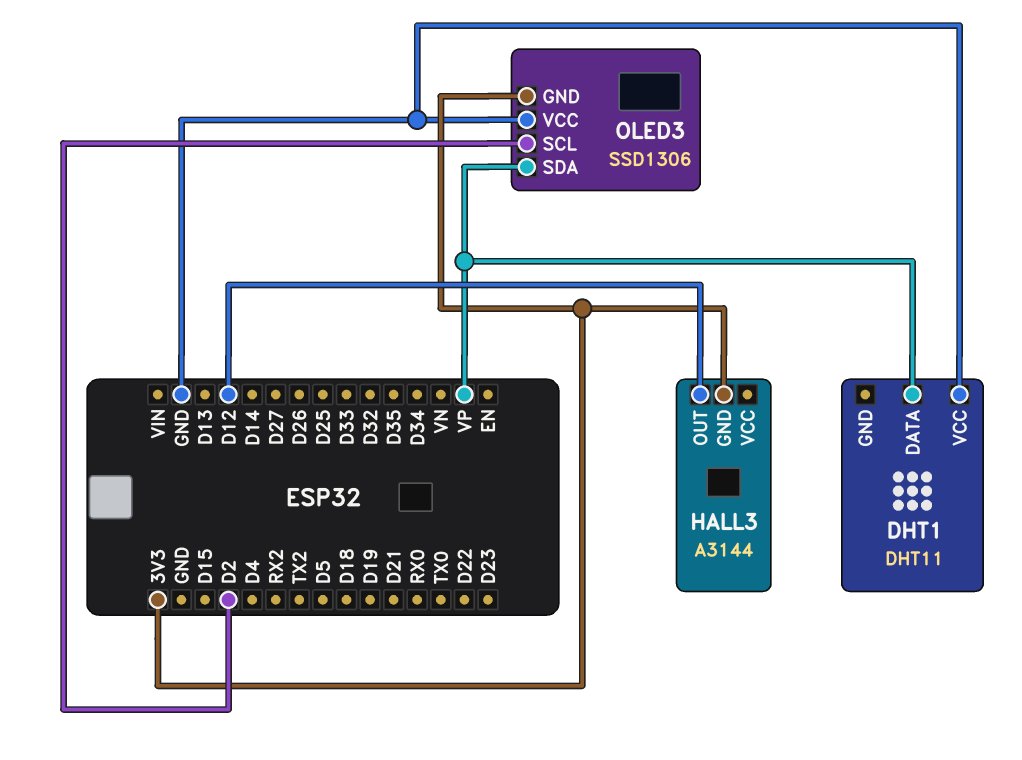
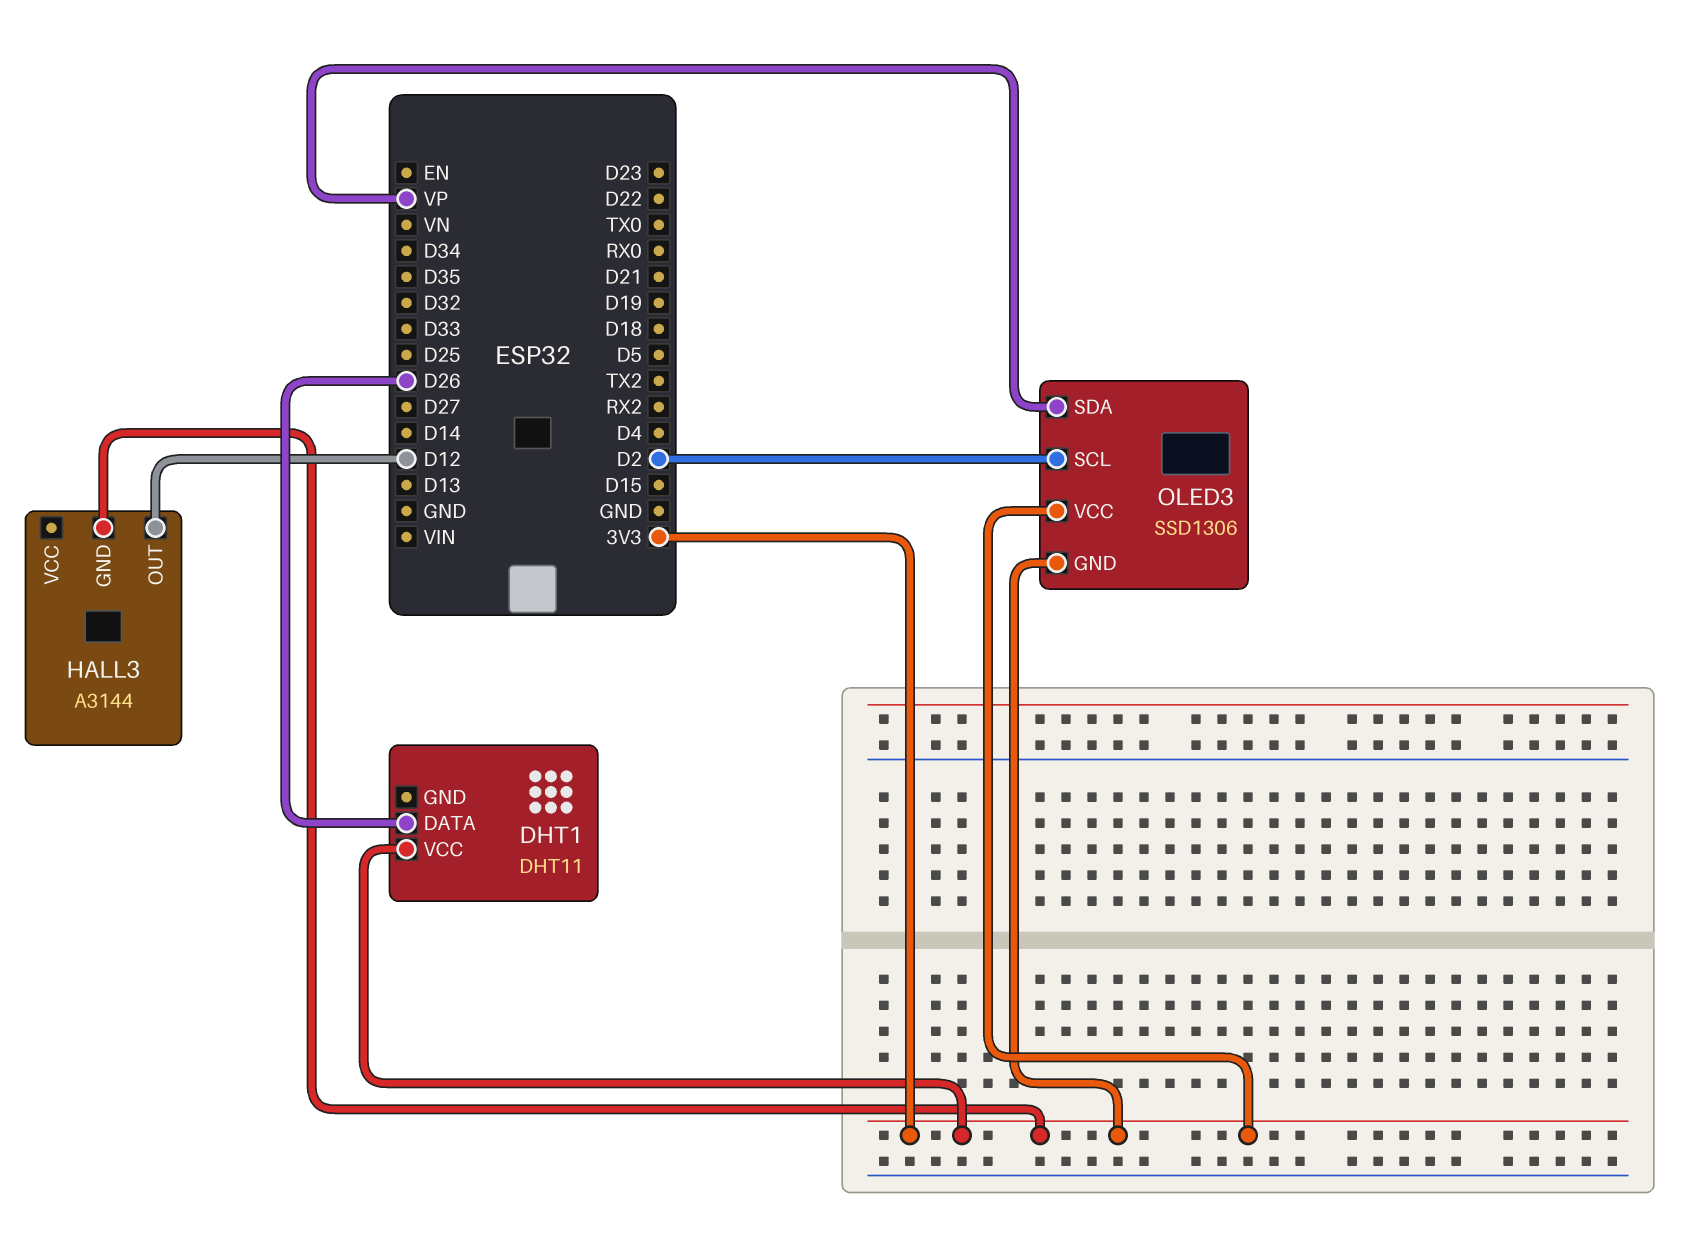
DHT1 pin DATA: VP -> D26
DHT1 pin VCC: GND -> 3V3
OLED3 pin VCC: GND -> 3V3

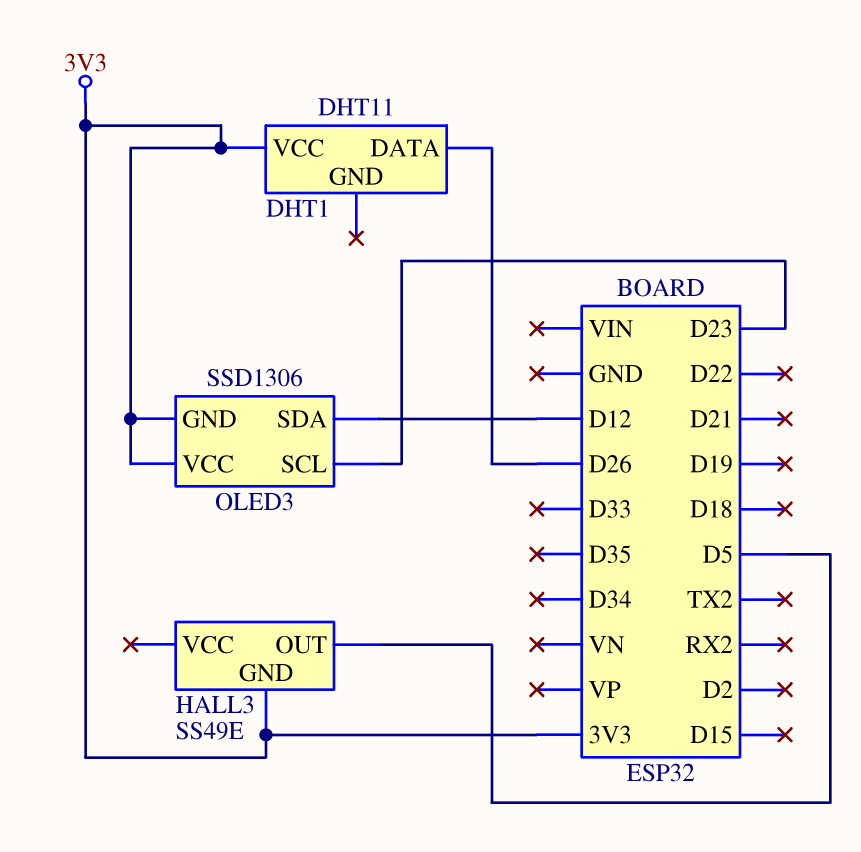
HALL3: A3144 -> SS49E
HALL3 pin OUT: D12 -> D5
OLED3 pin SCL: D2 -> D23
OLED3 pin SDA: VP -> D12

